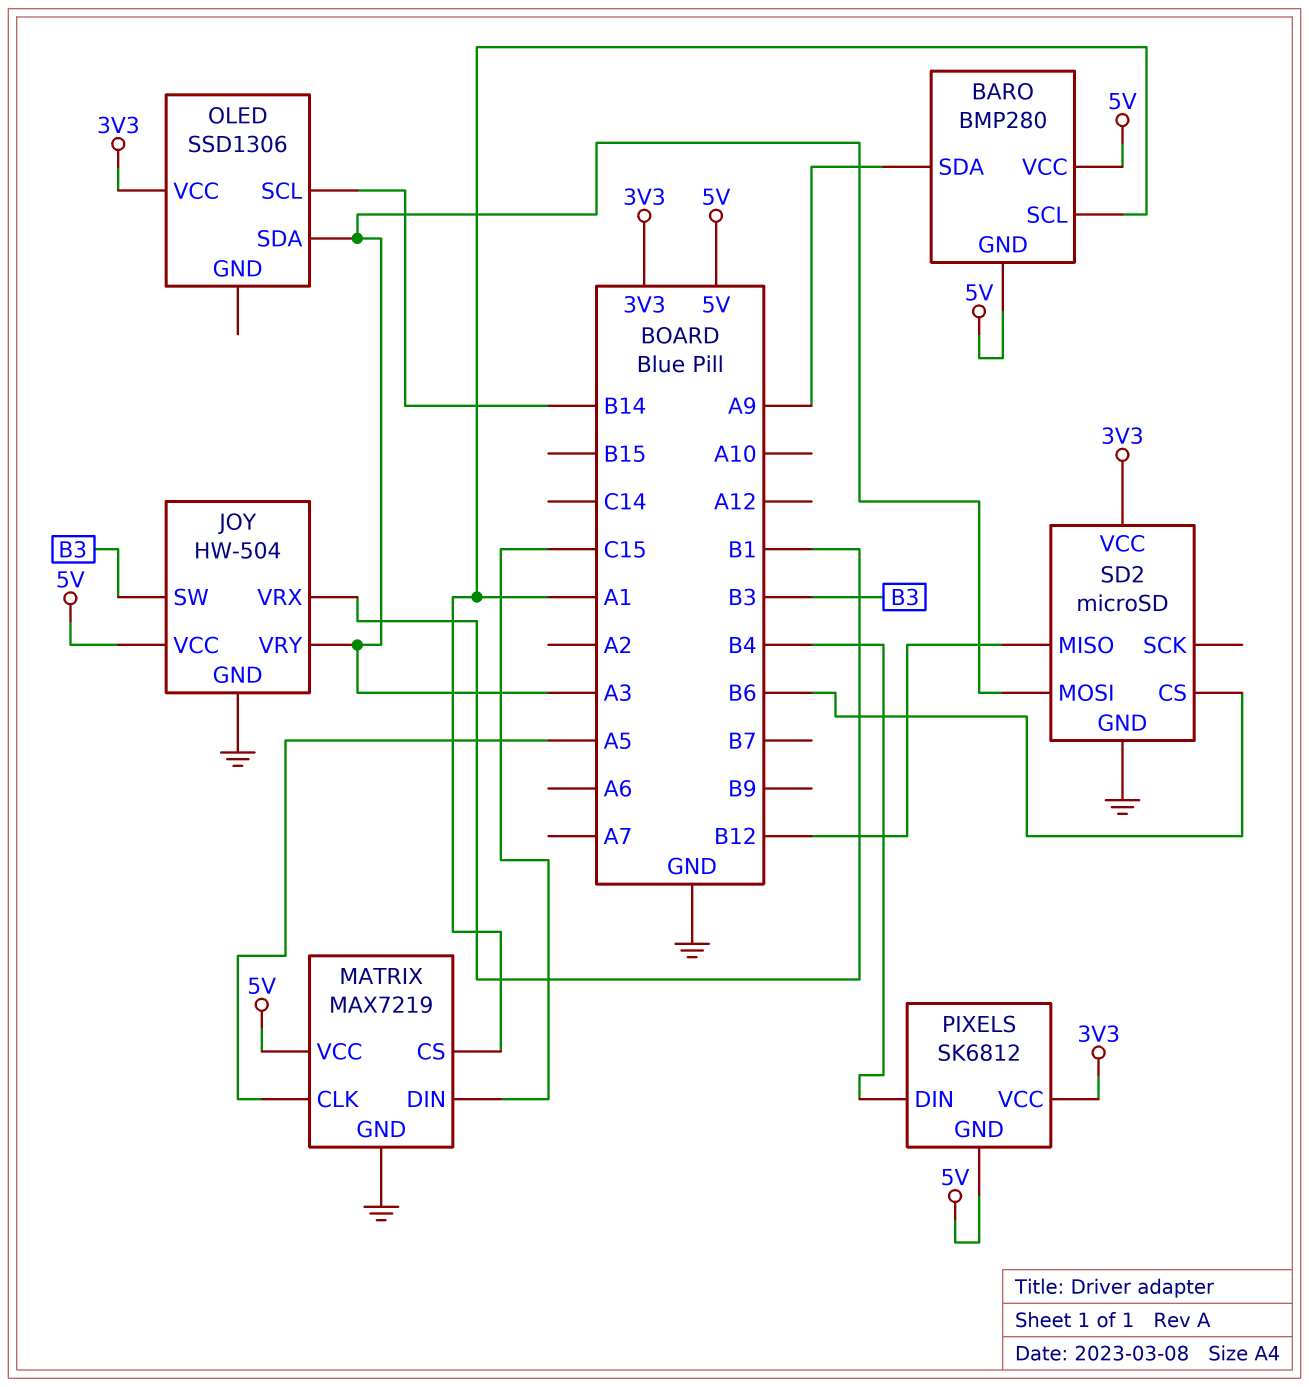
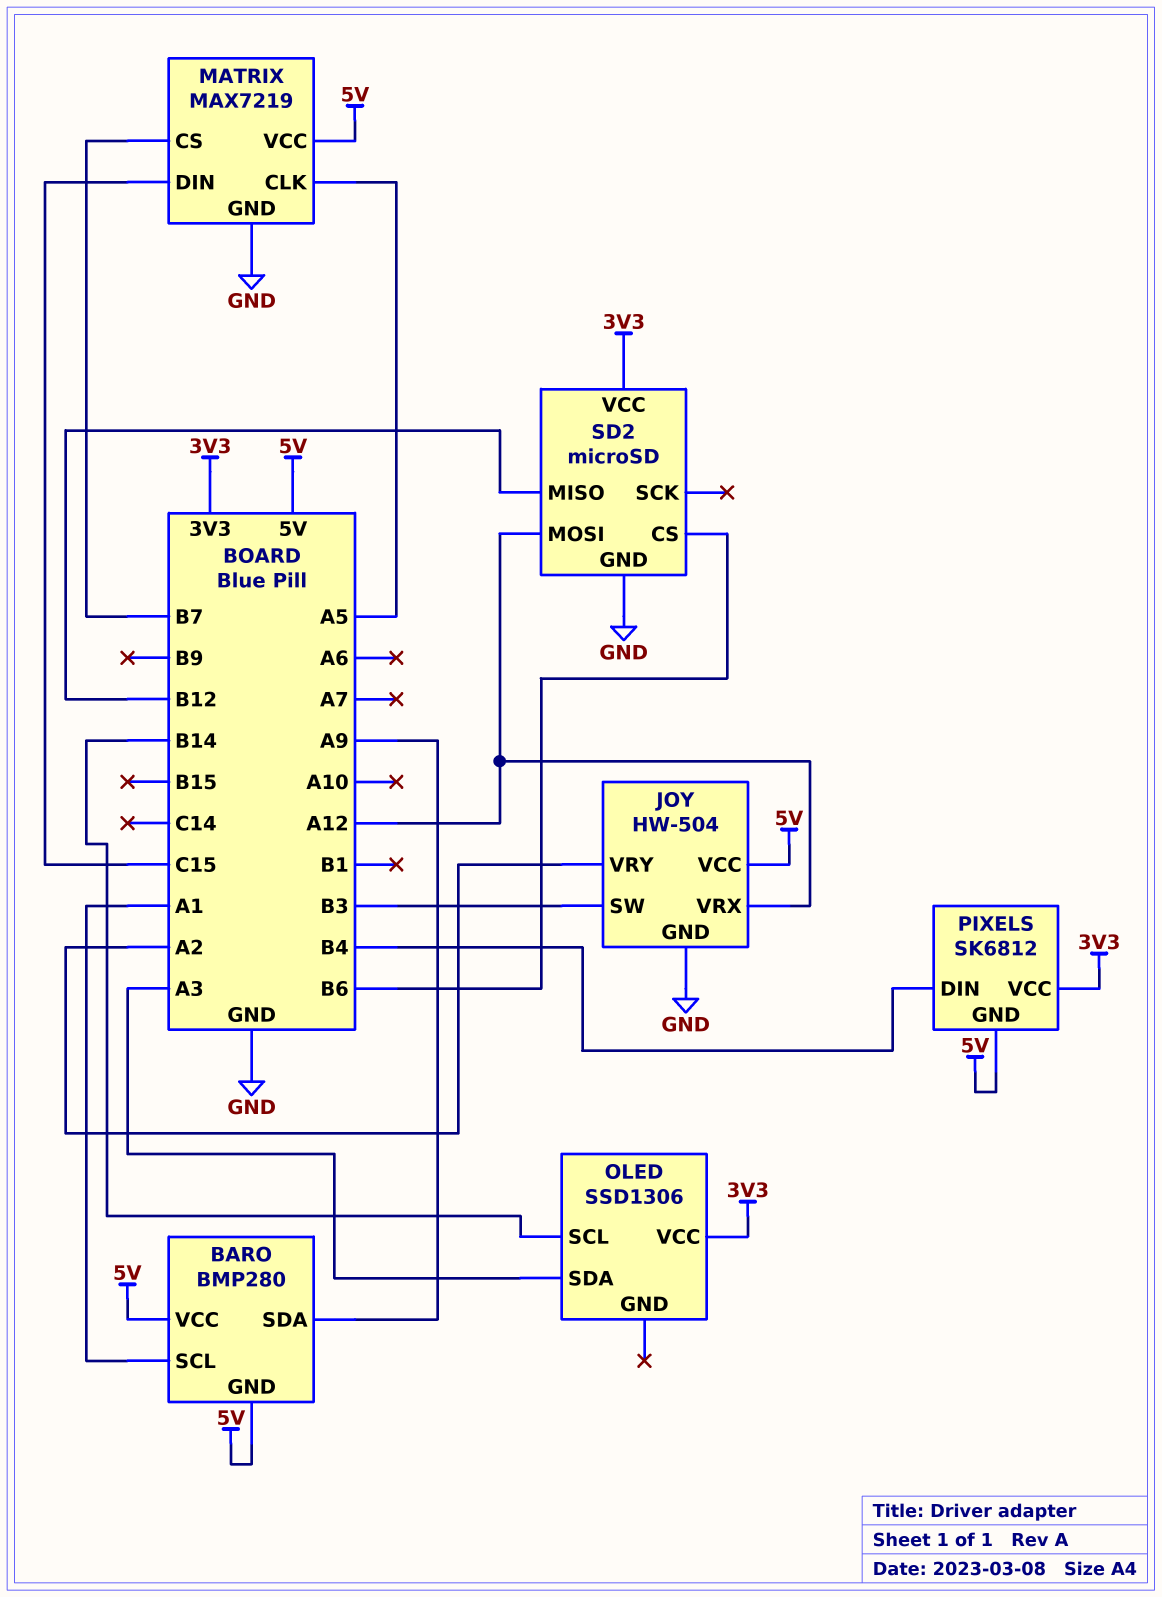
JOY pin VRX: B1 -> A12
JOY pin VRY: A3 -> A2
MATRIX pin CS: A1 -> B7
SD2 pin MOSI: A3 -> A12

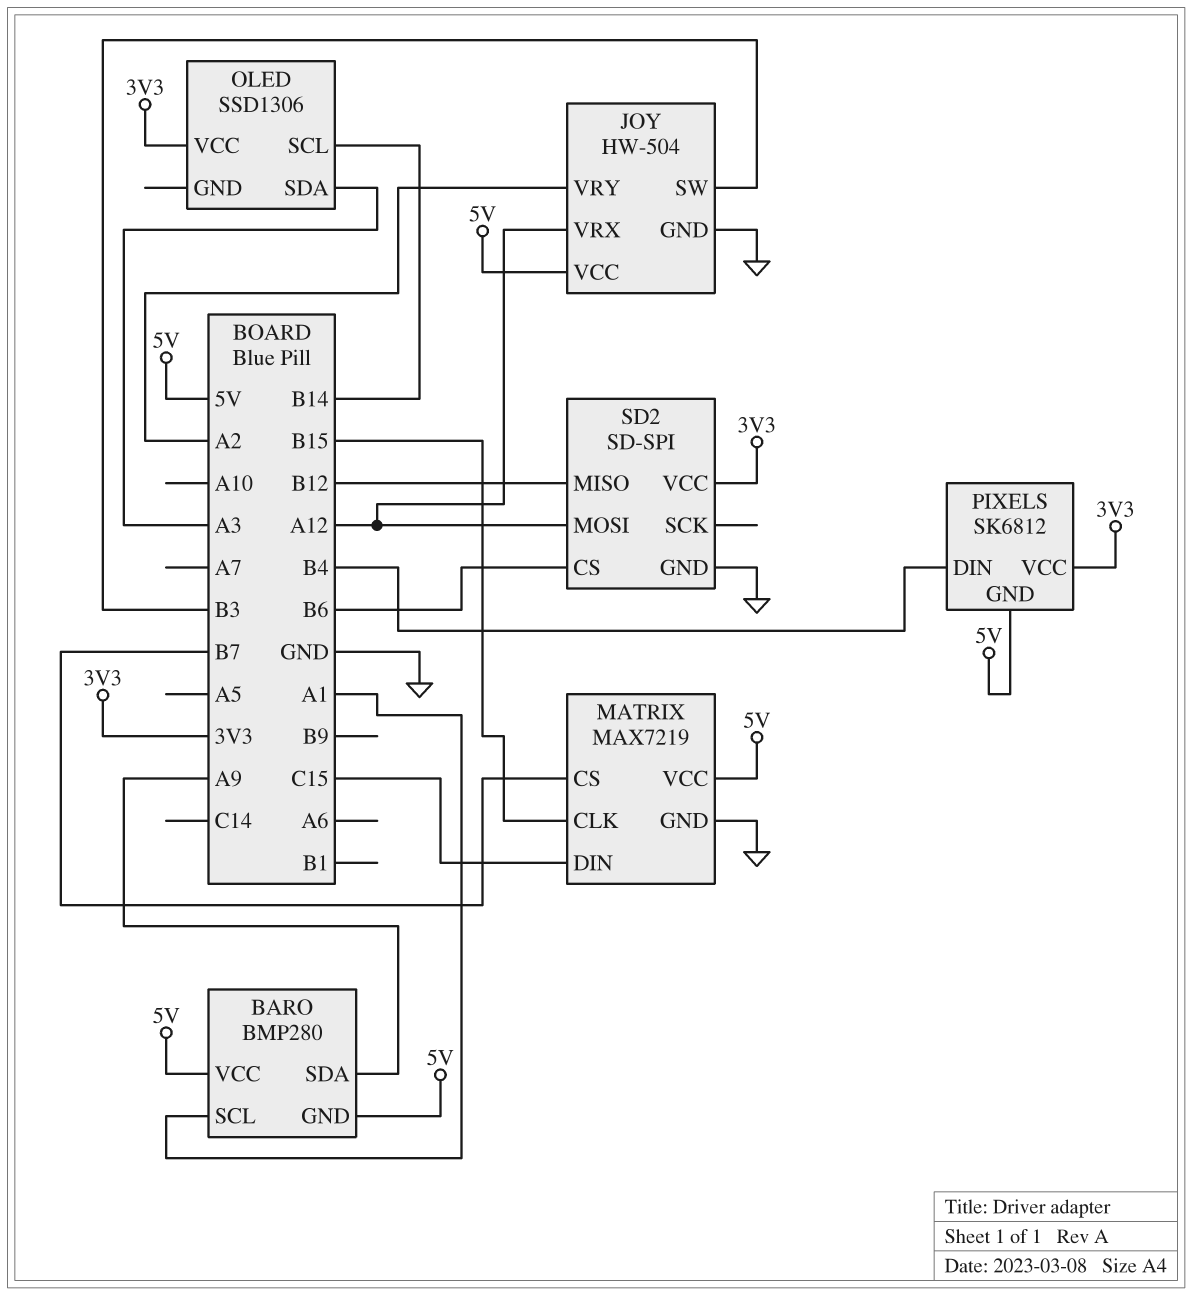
MATRIX pin CLK: A5 -> B15
SD2: microSD -> SD-SPI

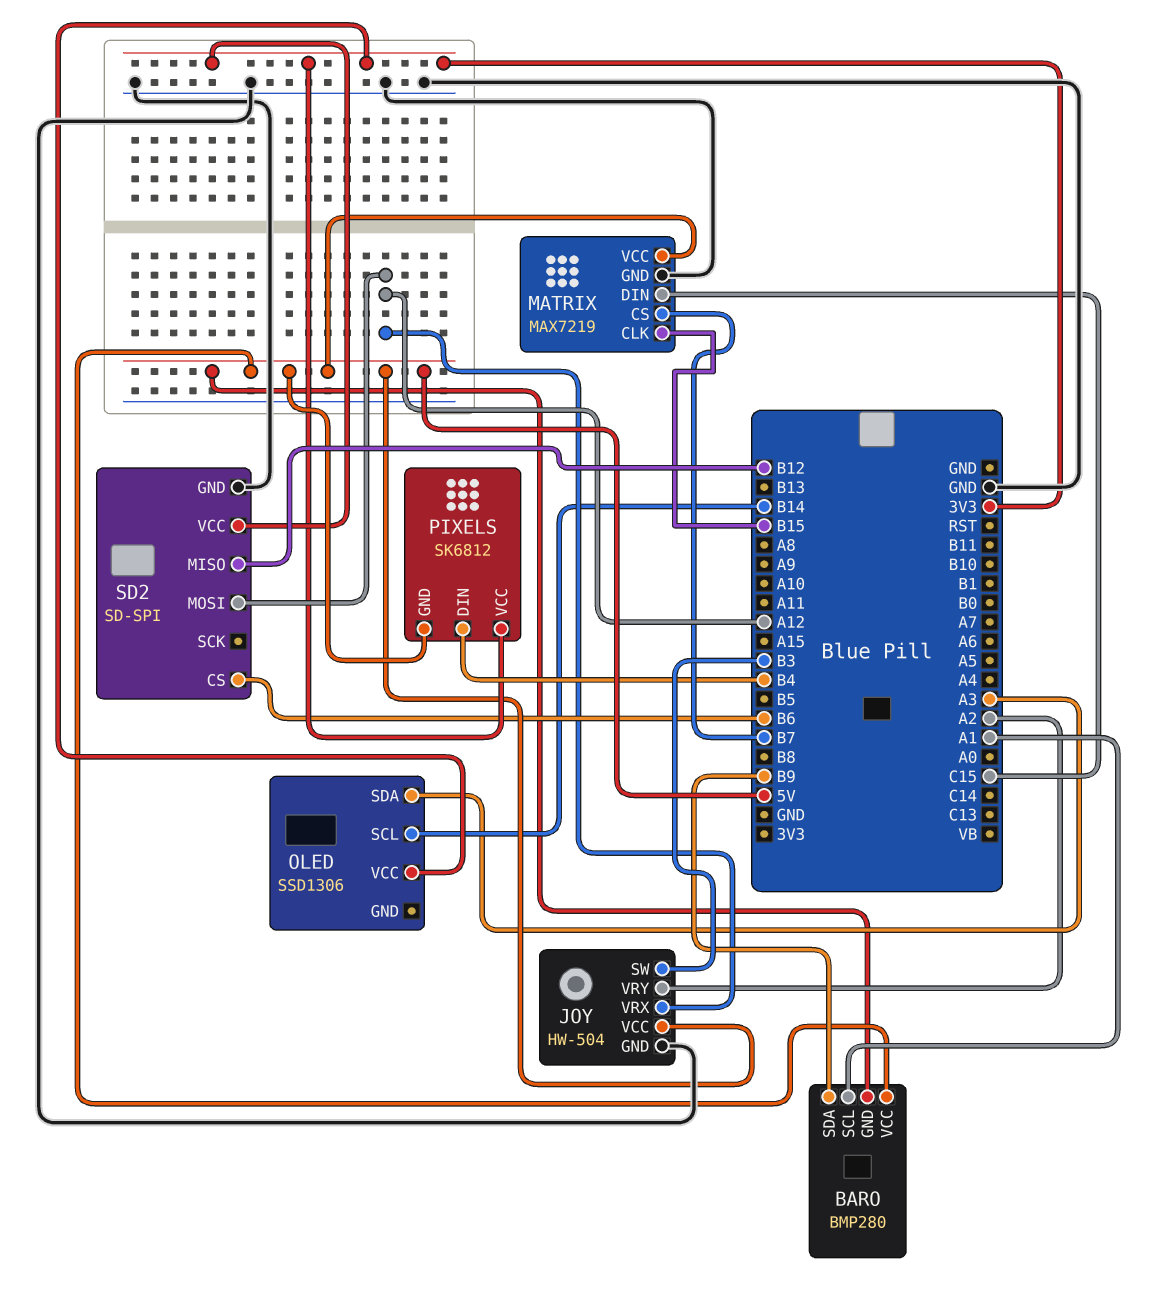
BARO pin SDA: A9 -> B9

